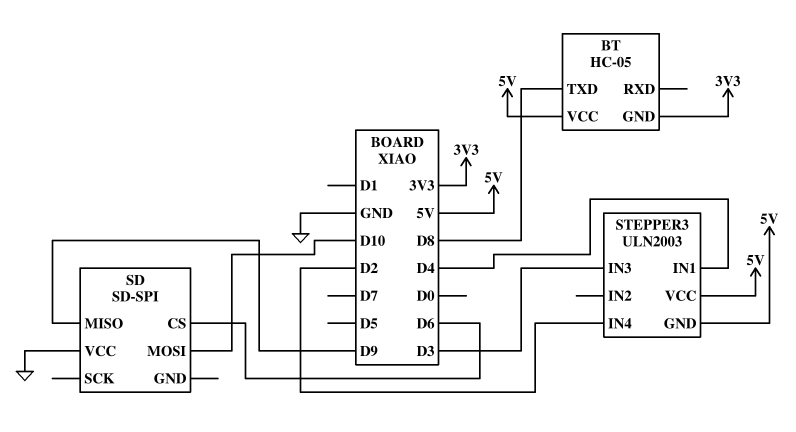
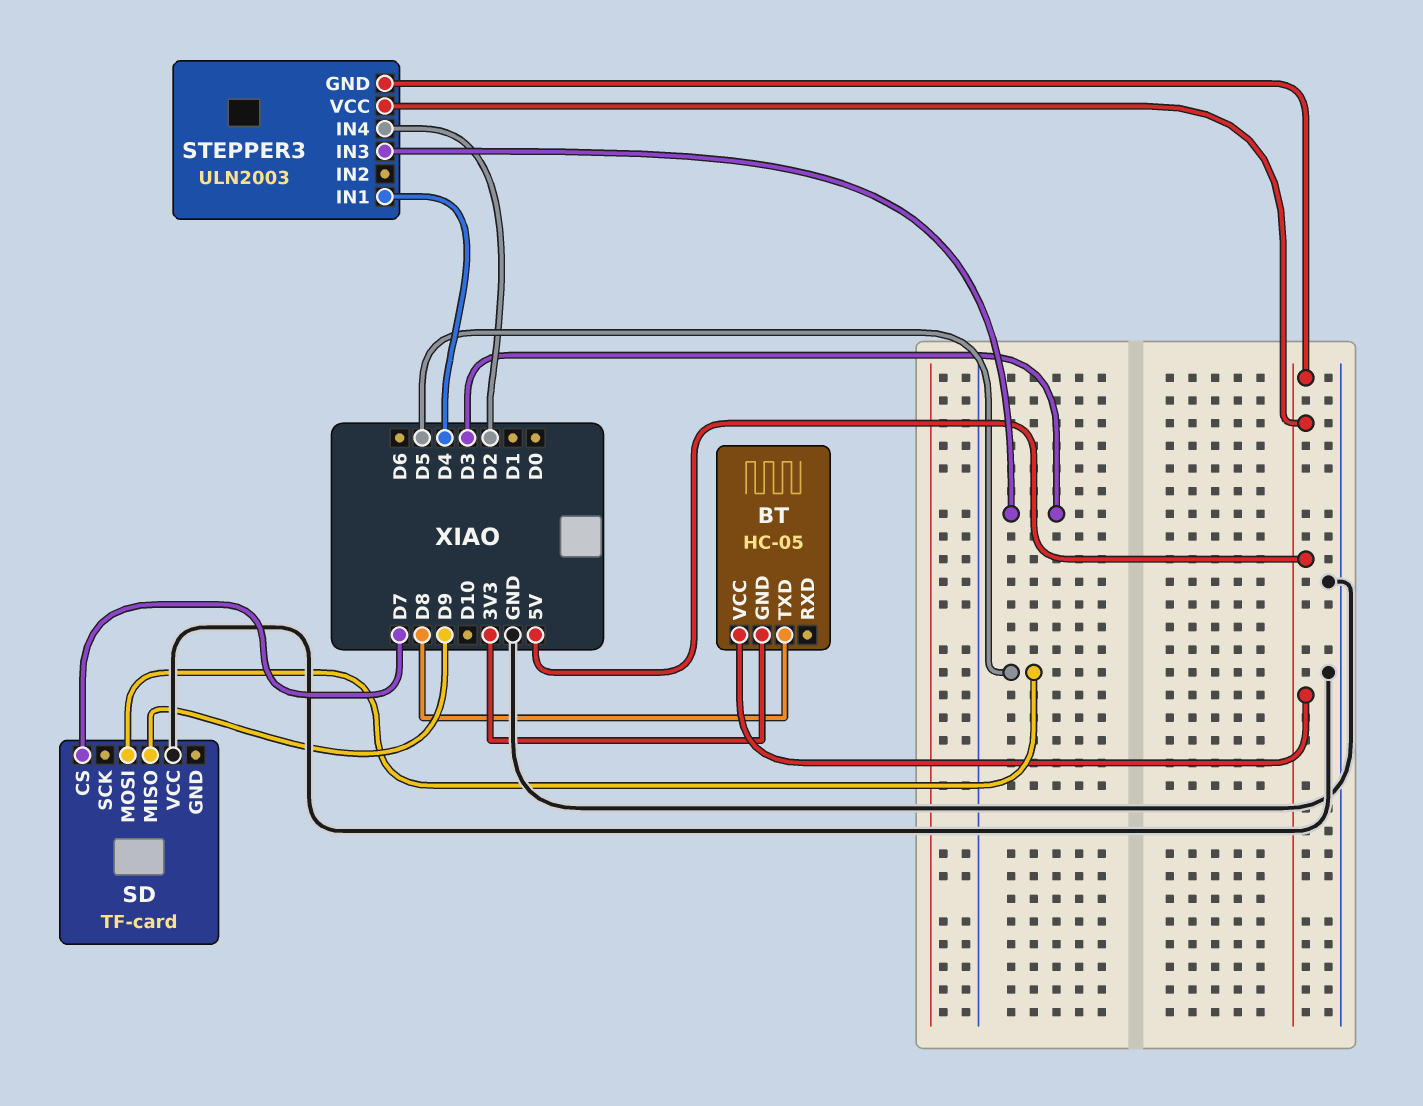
SD: SD-SPI -> TF-card
SD pin CS: D6 -> D7
SD pin MOSI: D10 -> D5

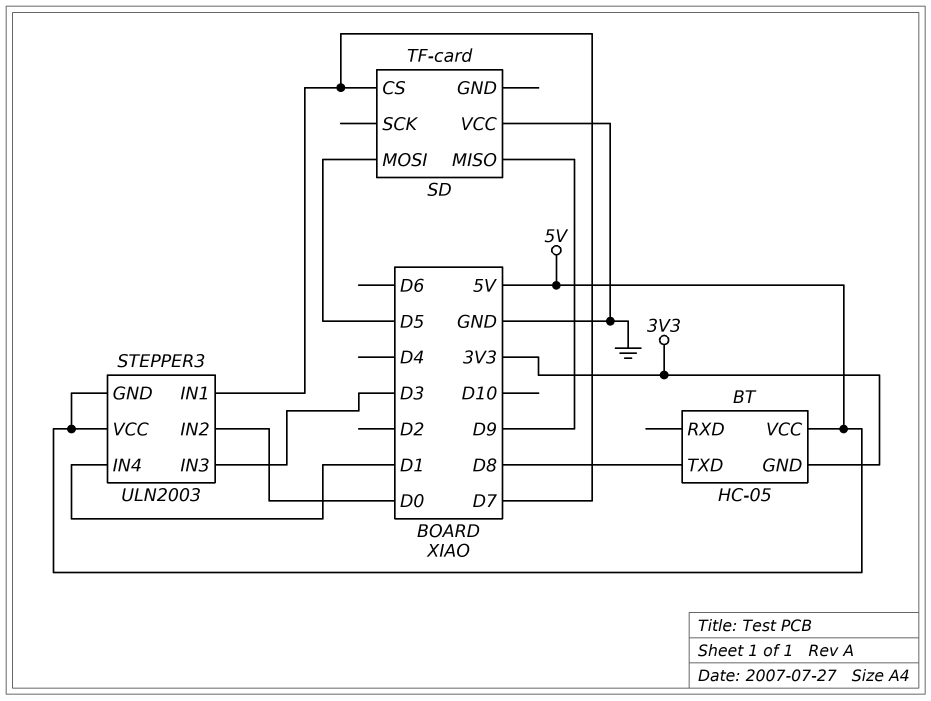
STEPPER3 pin IN1: D4 -> D7
STEPPER3 pin IN2: none -> D0
STEPPER3 pin IN4: D2 -> D1

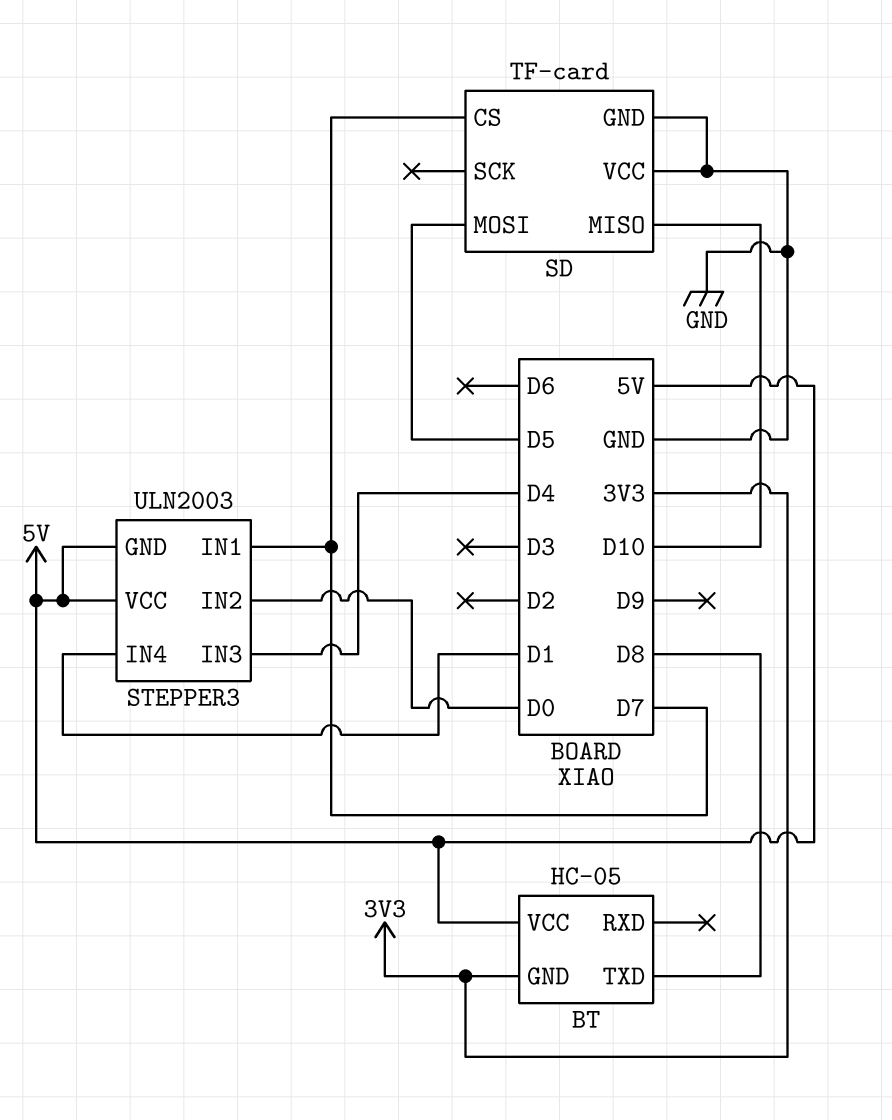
SD pin GND: none -> GND
SD pin MISO: D9 -> D10
STEPPER3 pin IN3: D3 -> D4

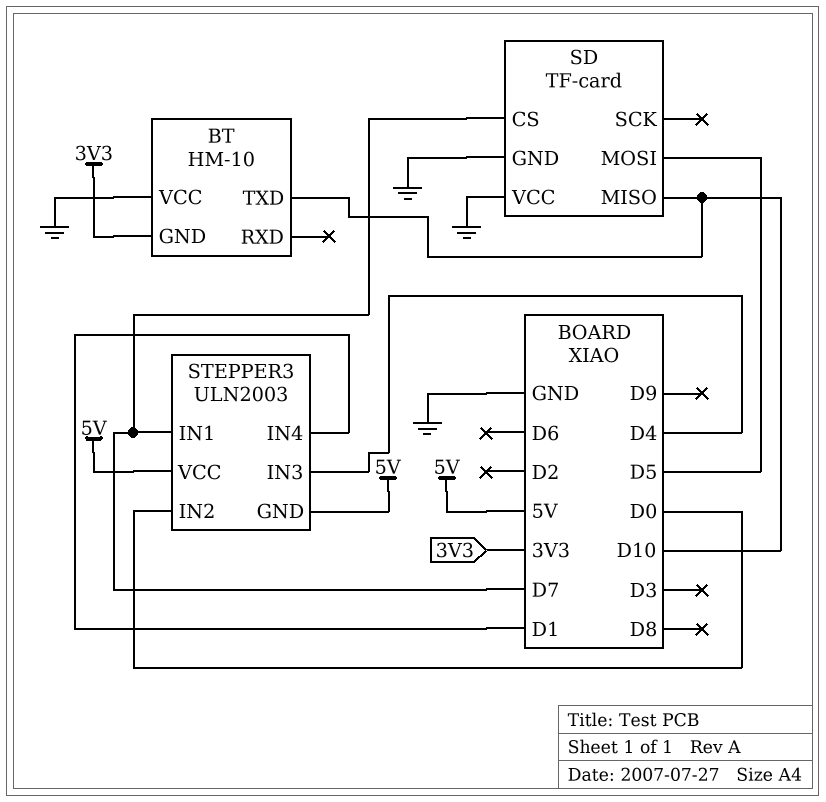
BT: HC-05 -> HM-10
BT pin TXD: D8 -> D10
BT pin VCC: 5V -> GND

